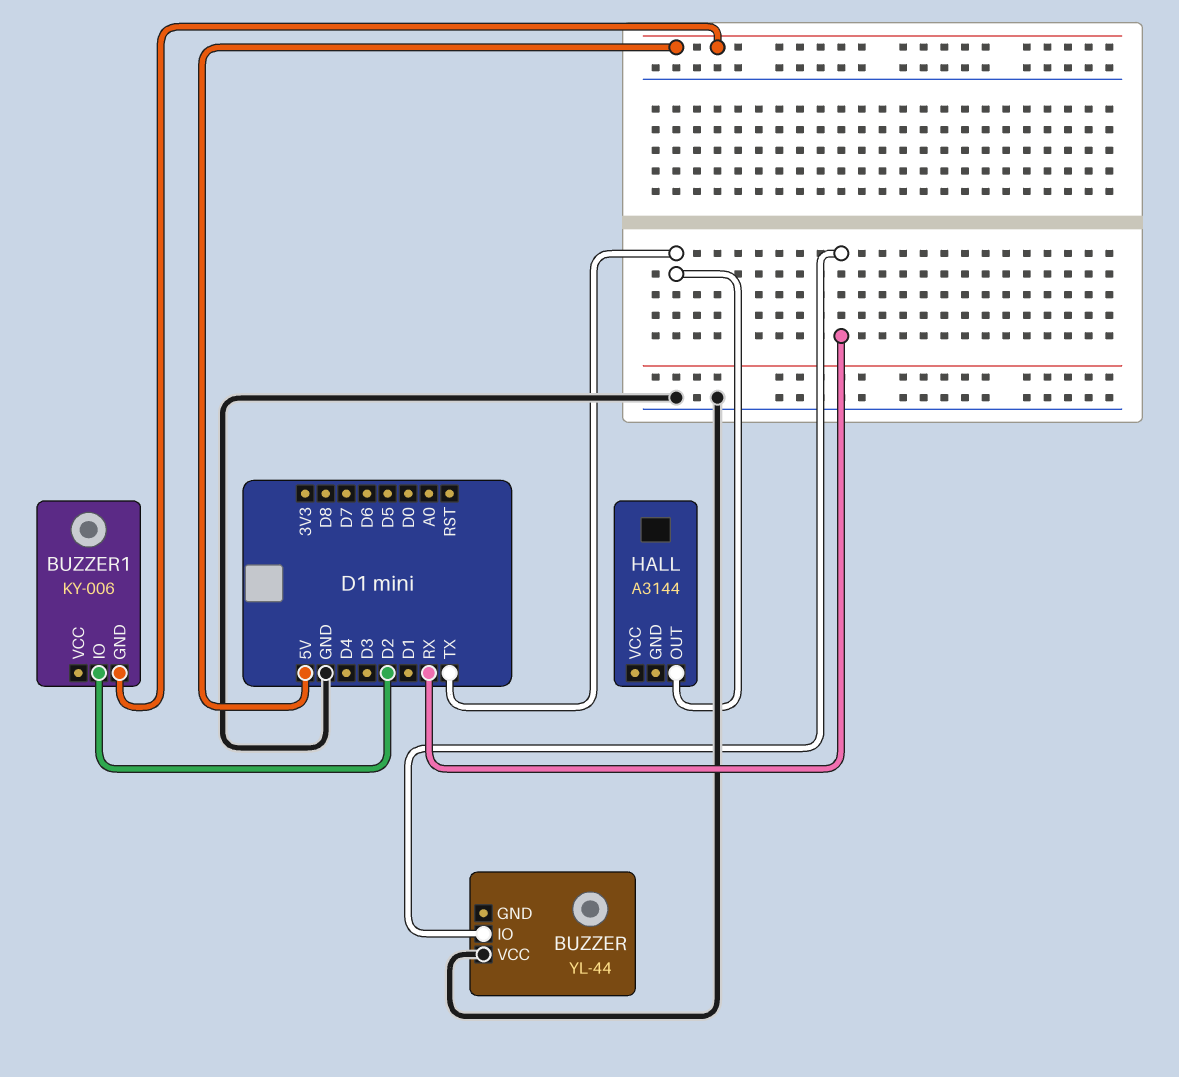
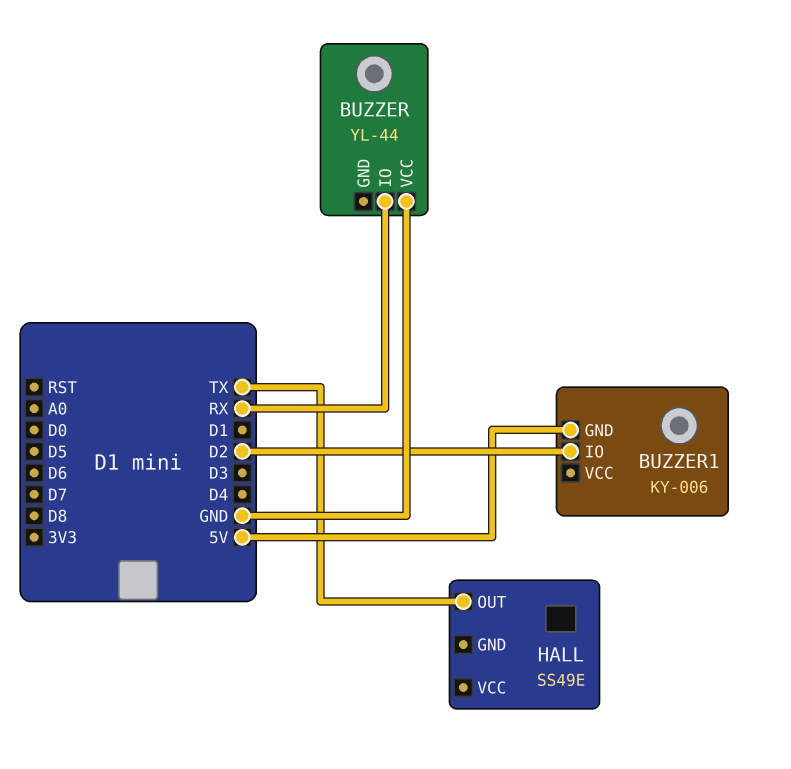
HALL: A3144 -> SS49E

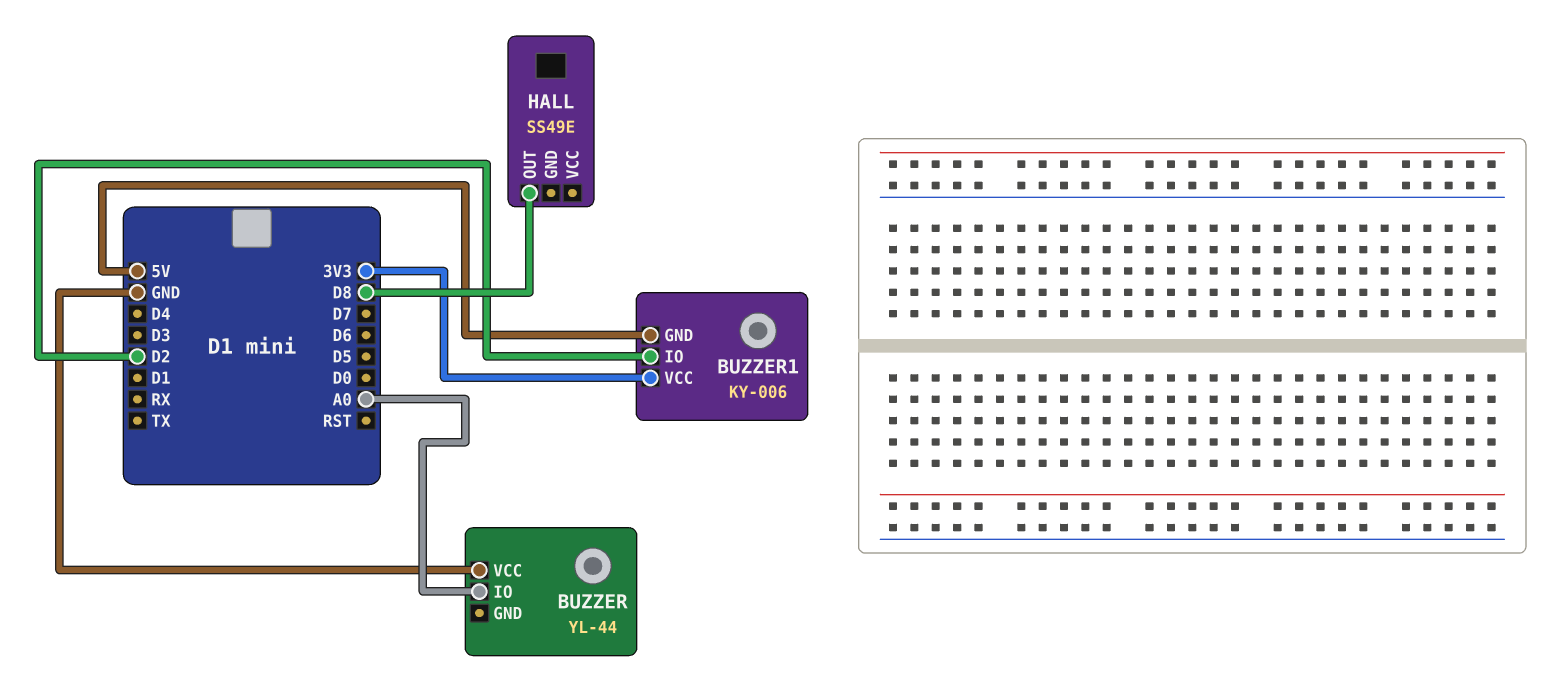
BUZZER pin IO: RX -> A0
BUZZER1 pin VCC: none -> 3V3
HALL pin OUT: TX -> D8

